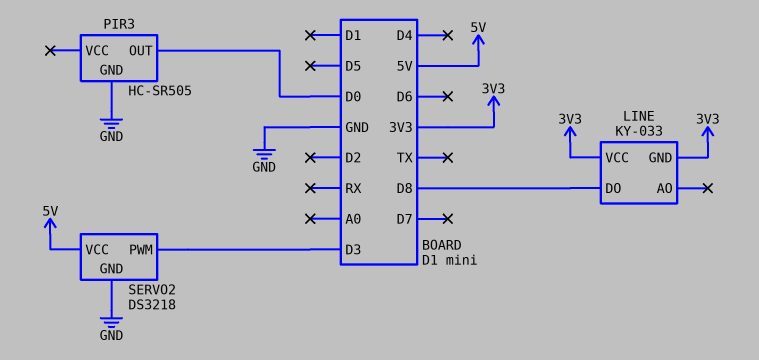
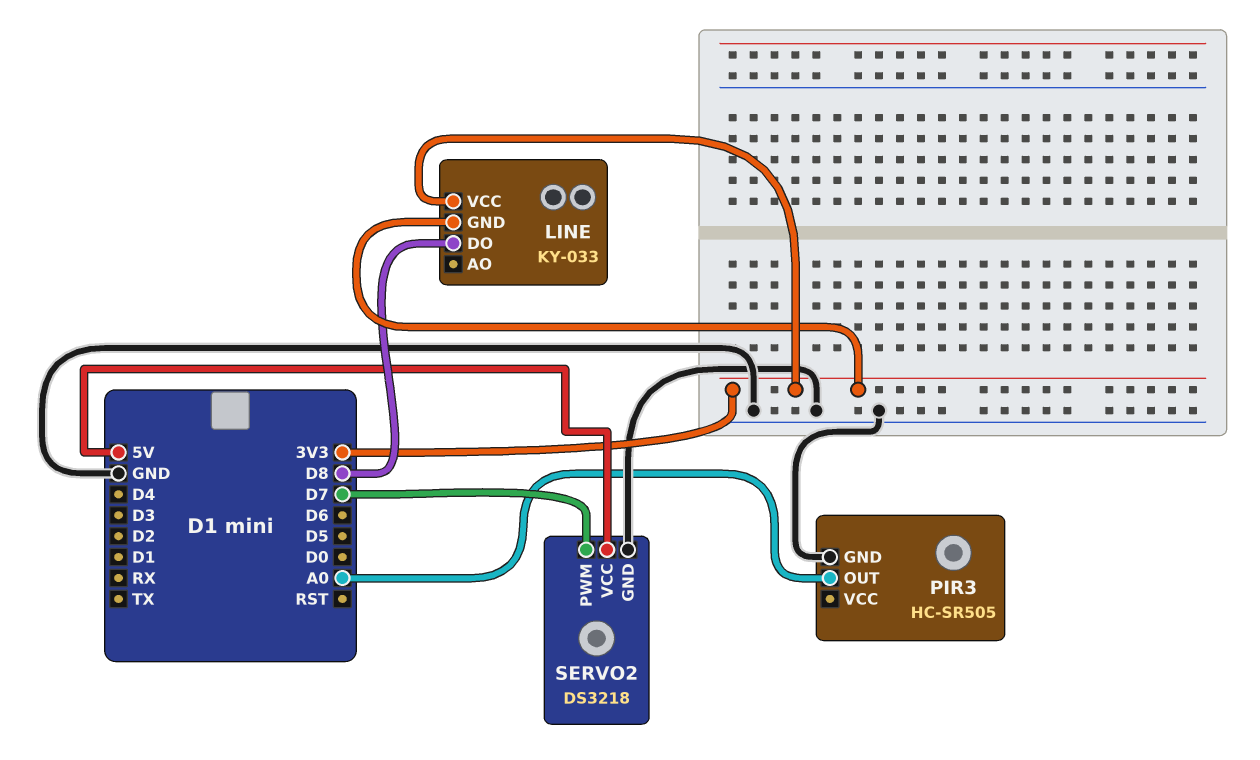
PIR3 pin OUT: D0 -> A0
SERVO2 pin PWM: D3 -> D7

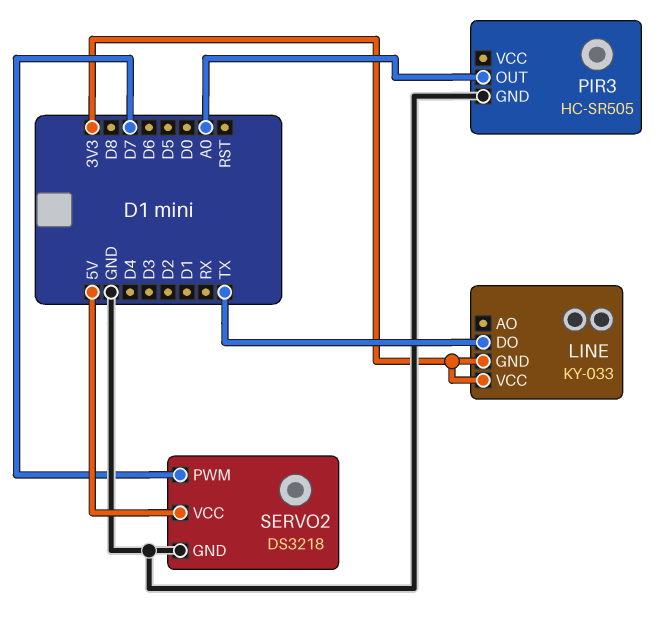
LINE pin DO: D8 -> TX

